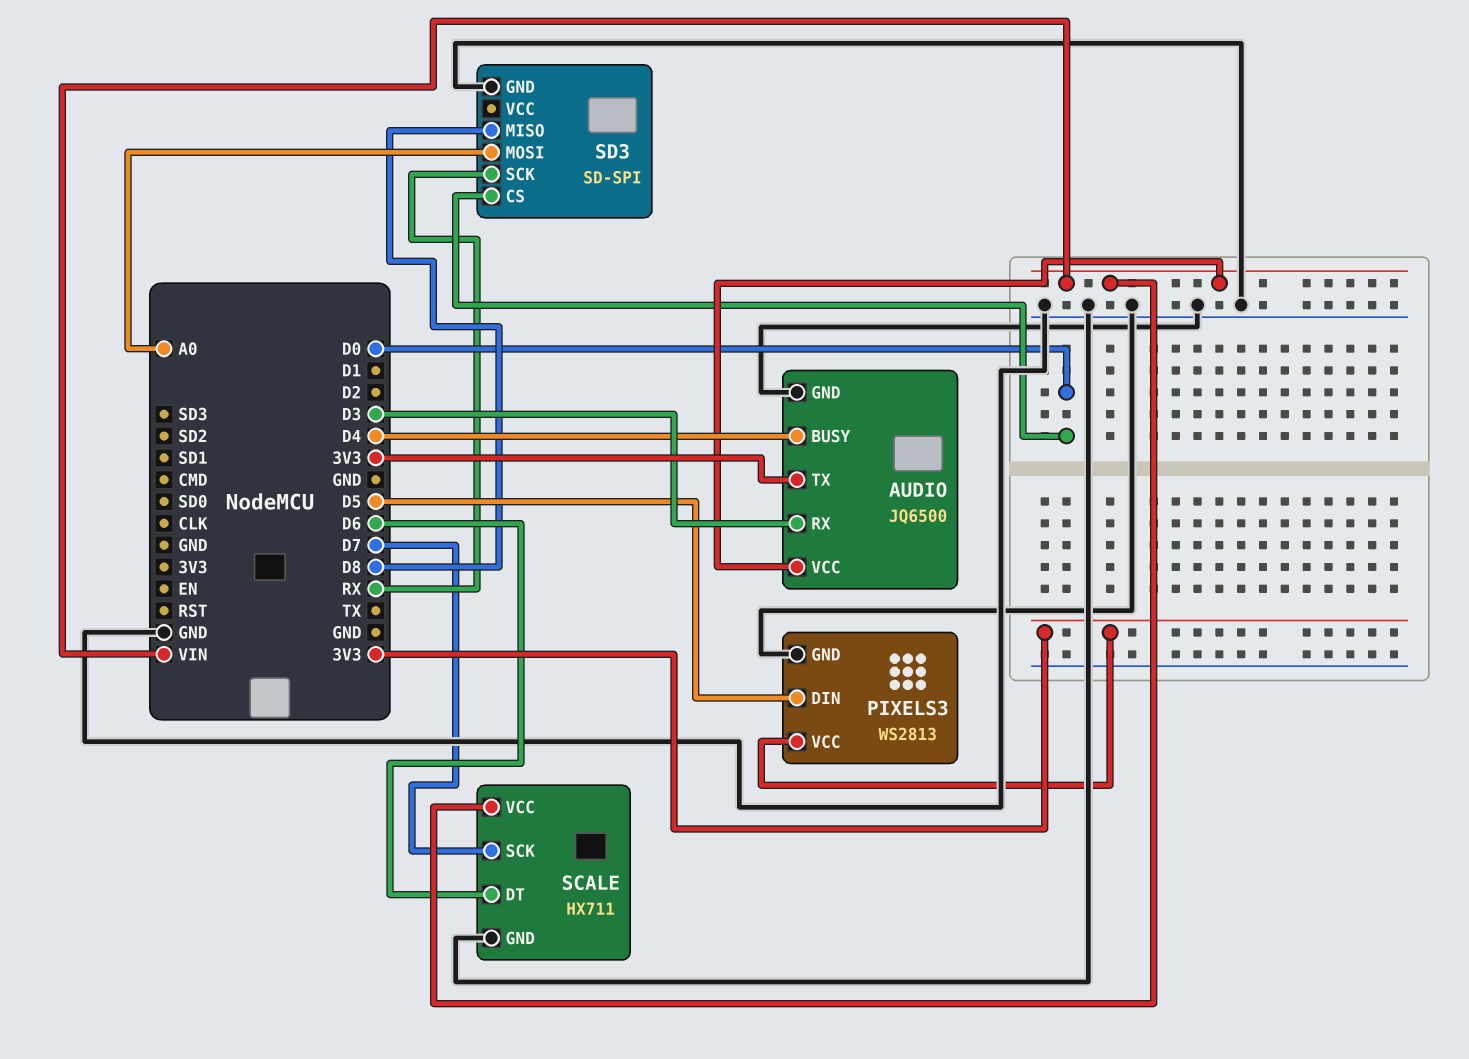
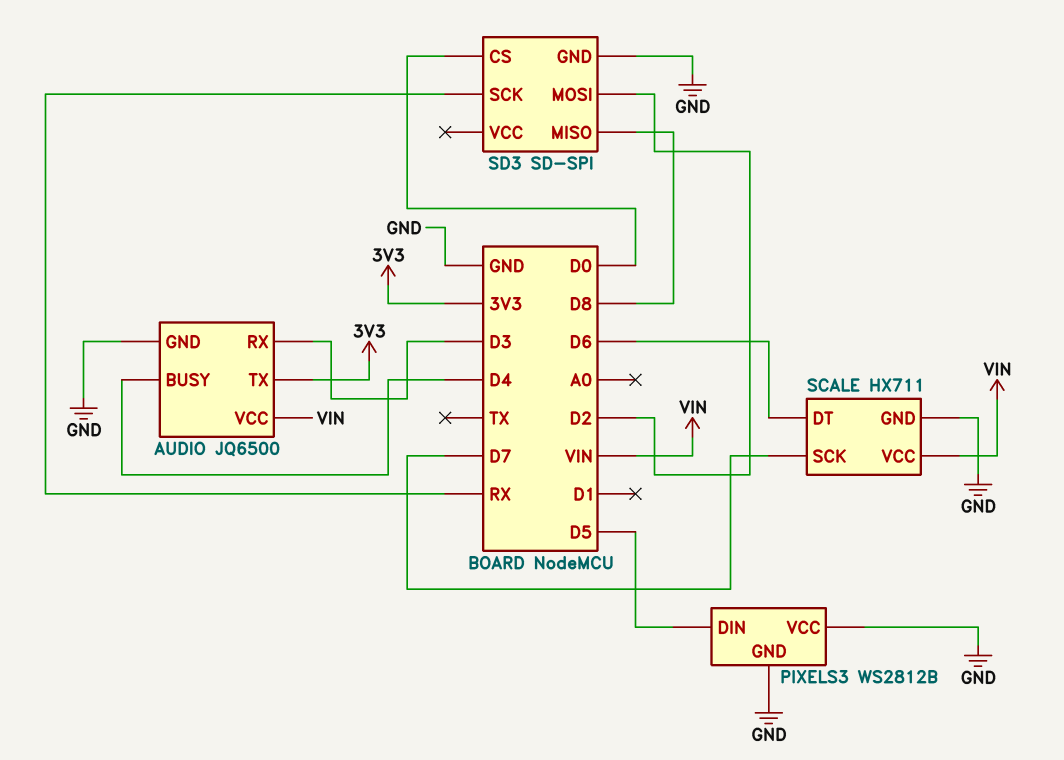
PIXELS3: WS2813 -> WS2812B
PIXELS3 pin VCC: 3V3 -> GND
SD3 pin MOSI: A0 -> D2

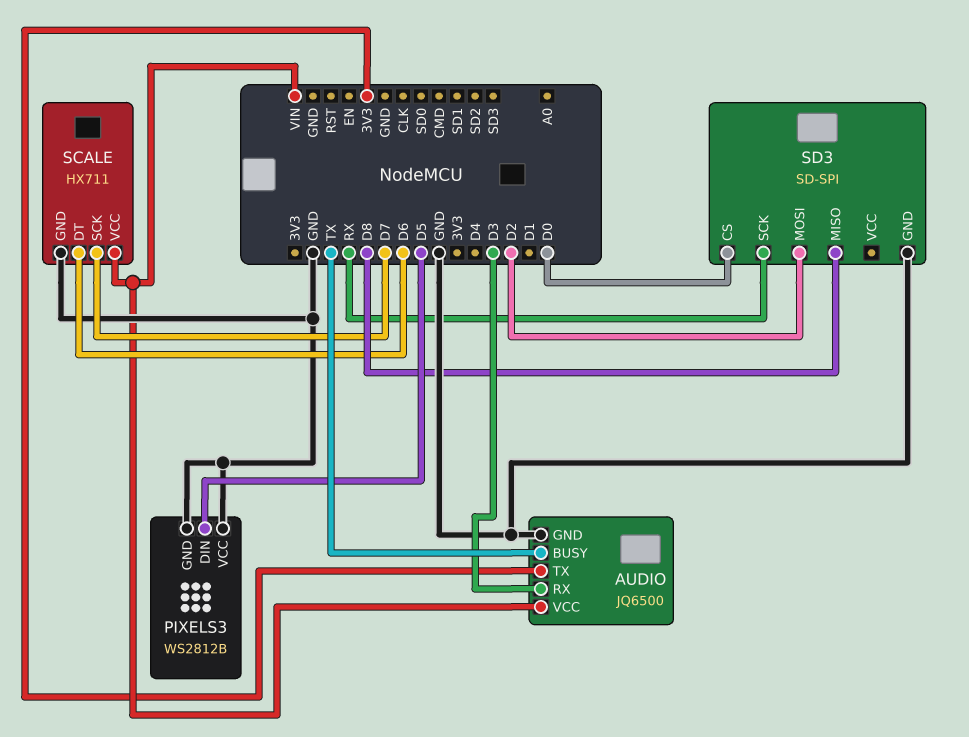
AUDIO pin BUSY: D4 -> TX

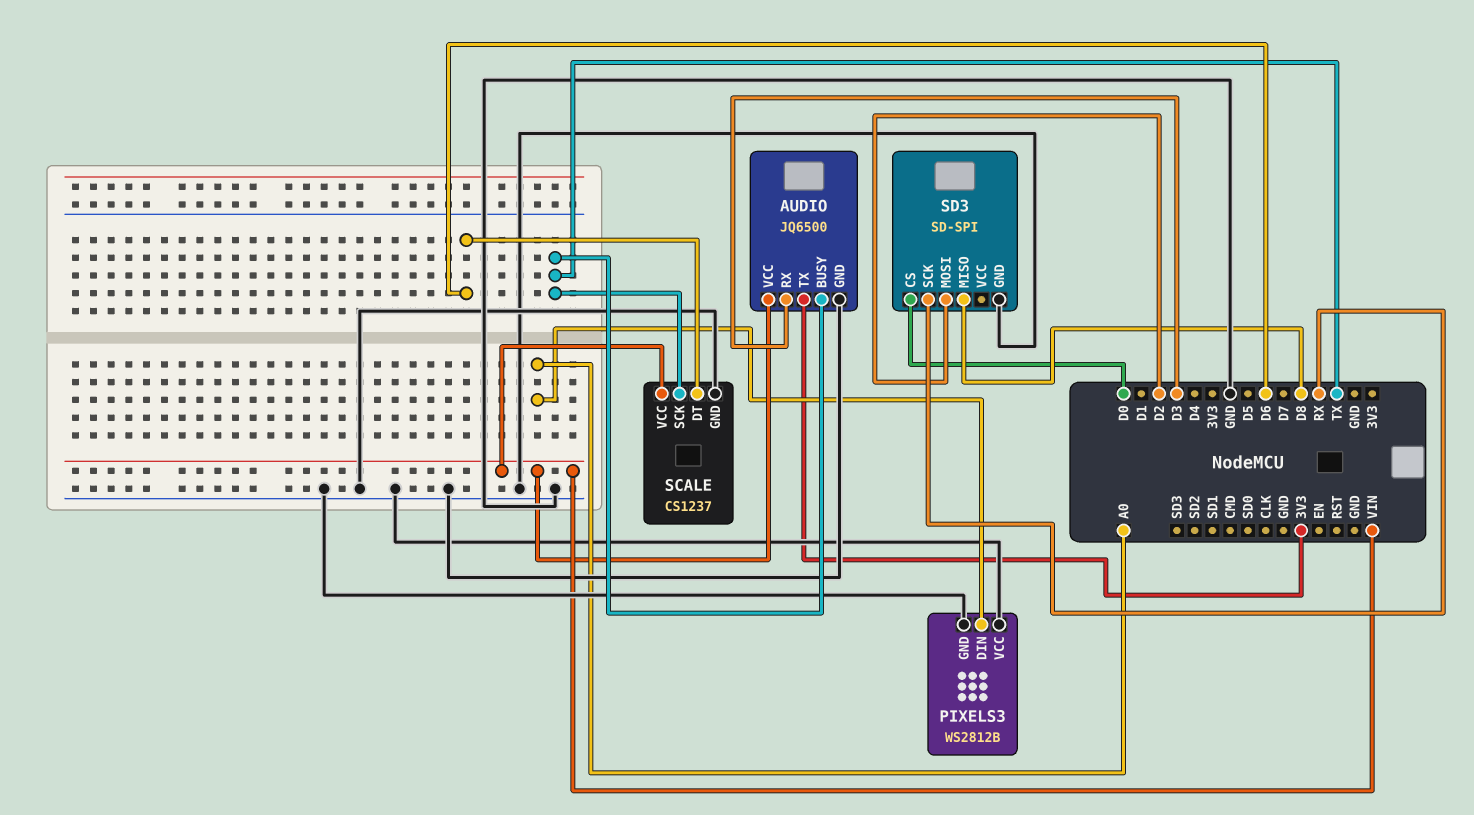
PIXELS3 pin DIN: D5 -> A0
SCALE: HX711 -> CS1237
SCALE pin SCK: D7 -> TX

